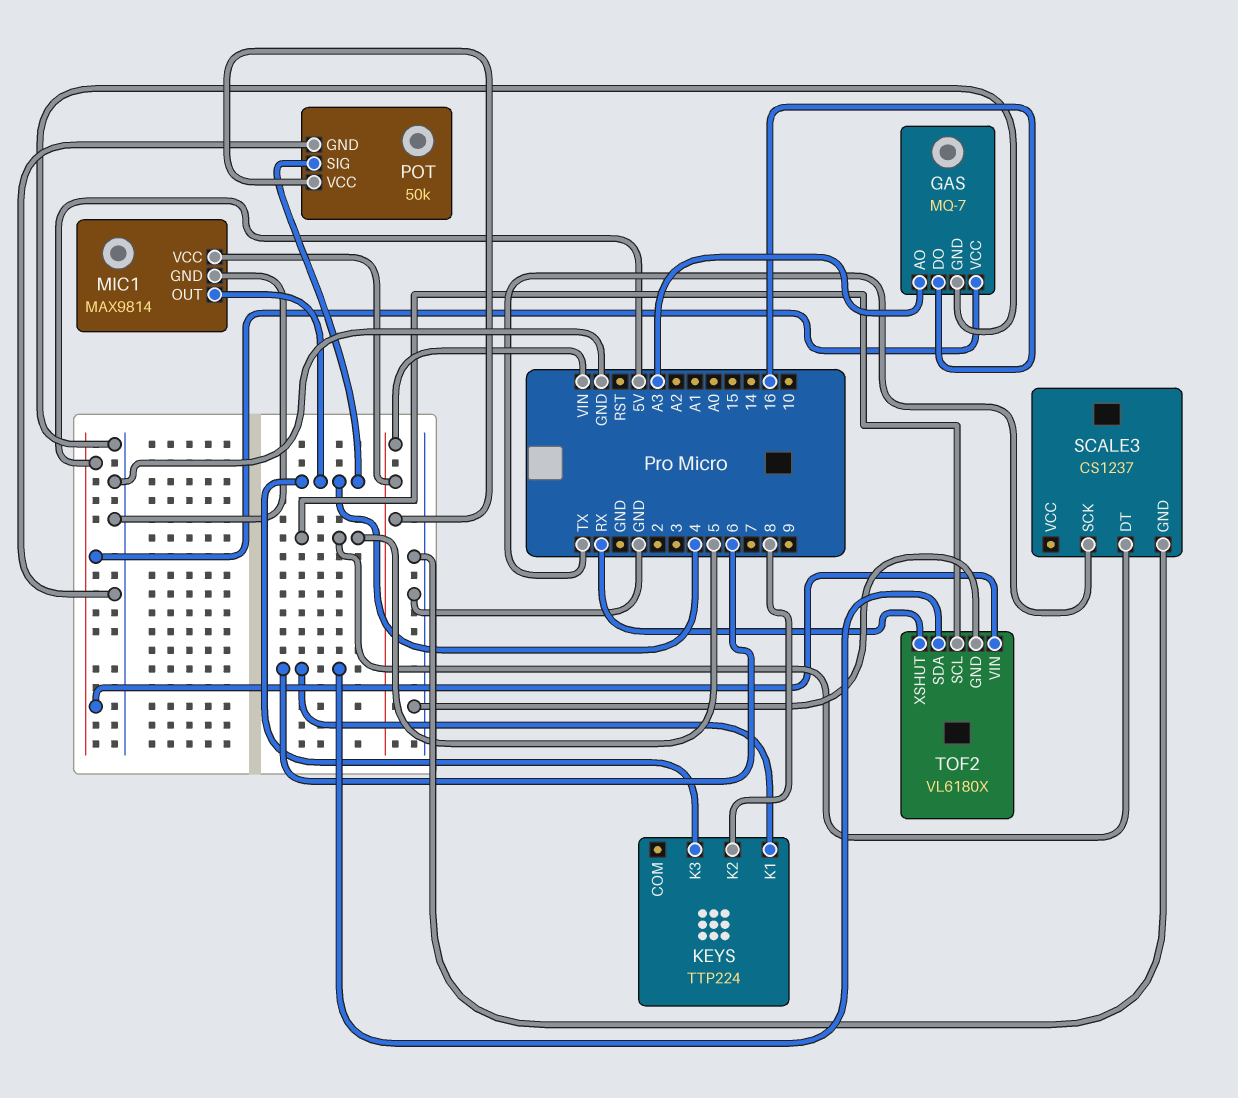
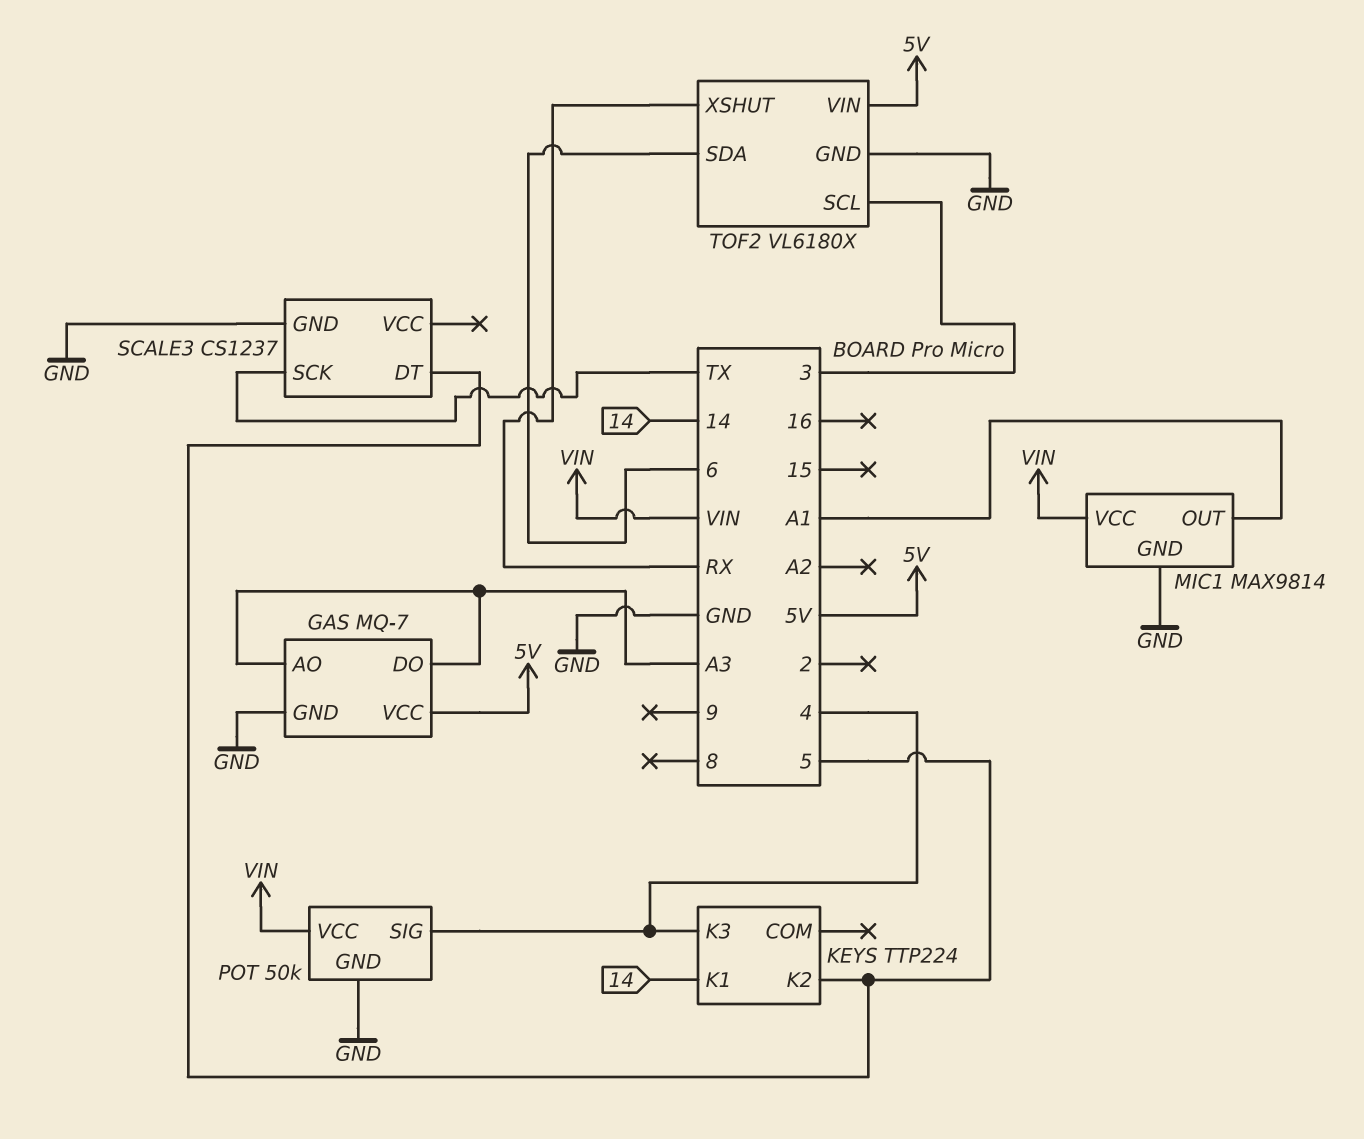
GAS pin DO: 16 -> A3
KEYS pin K1: 6 -> 14
KEYS pin K2: 8 -> 5
MIC1 pin OUT: 4 -> A1
TOF2 pin SCL: 5 -> 3

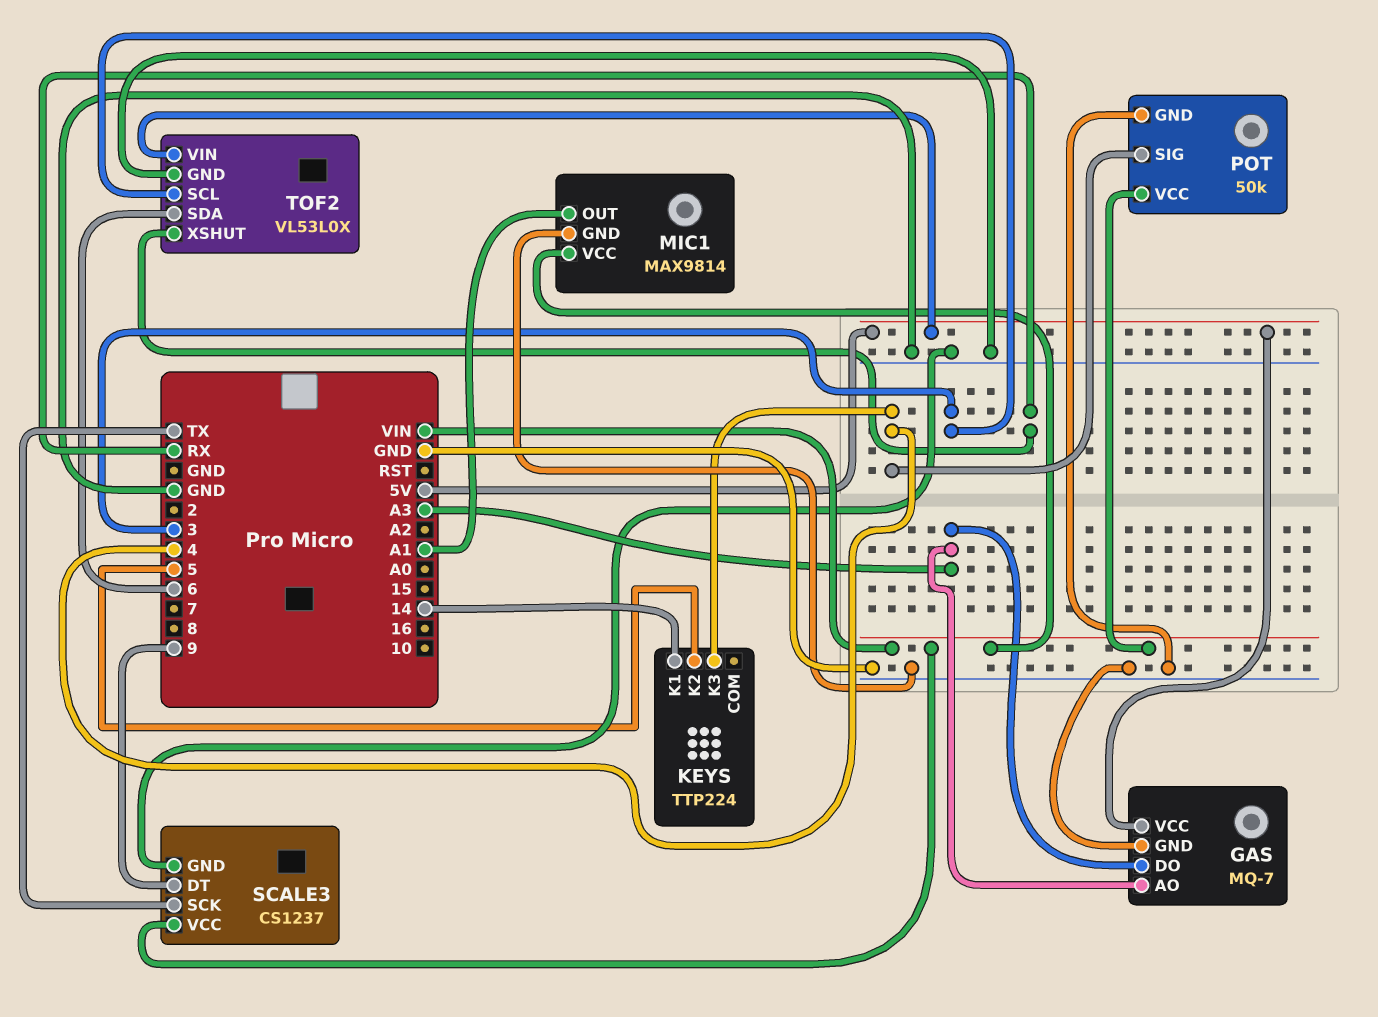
SCALE3 pin DT: 5 -> 9
SCALE3 pin VCC: none -> VIN
TOF2: VL6180X -> VL53L0X

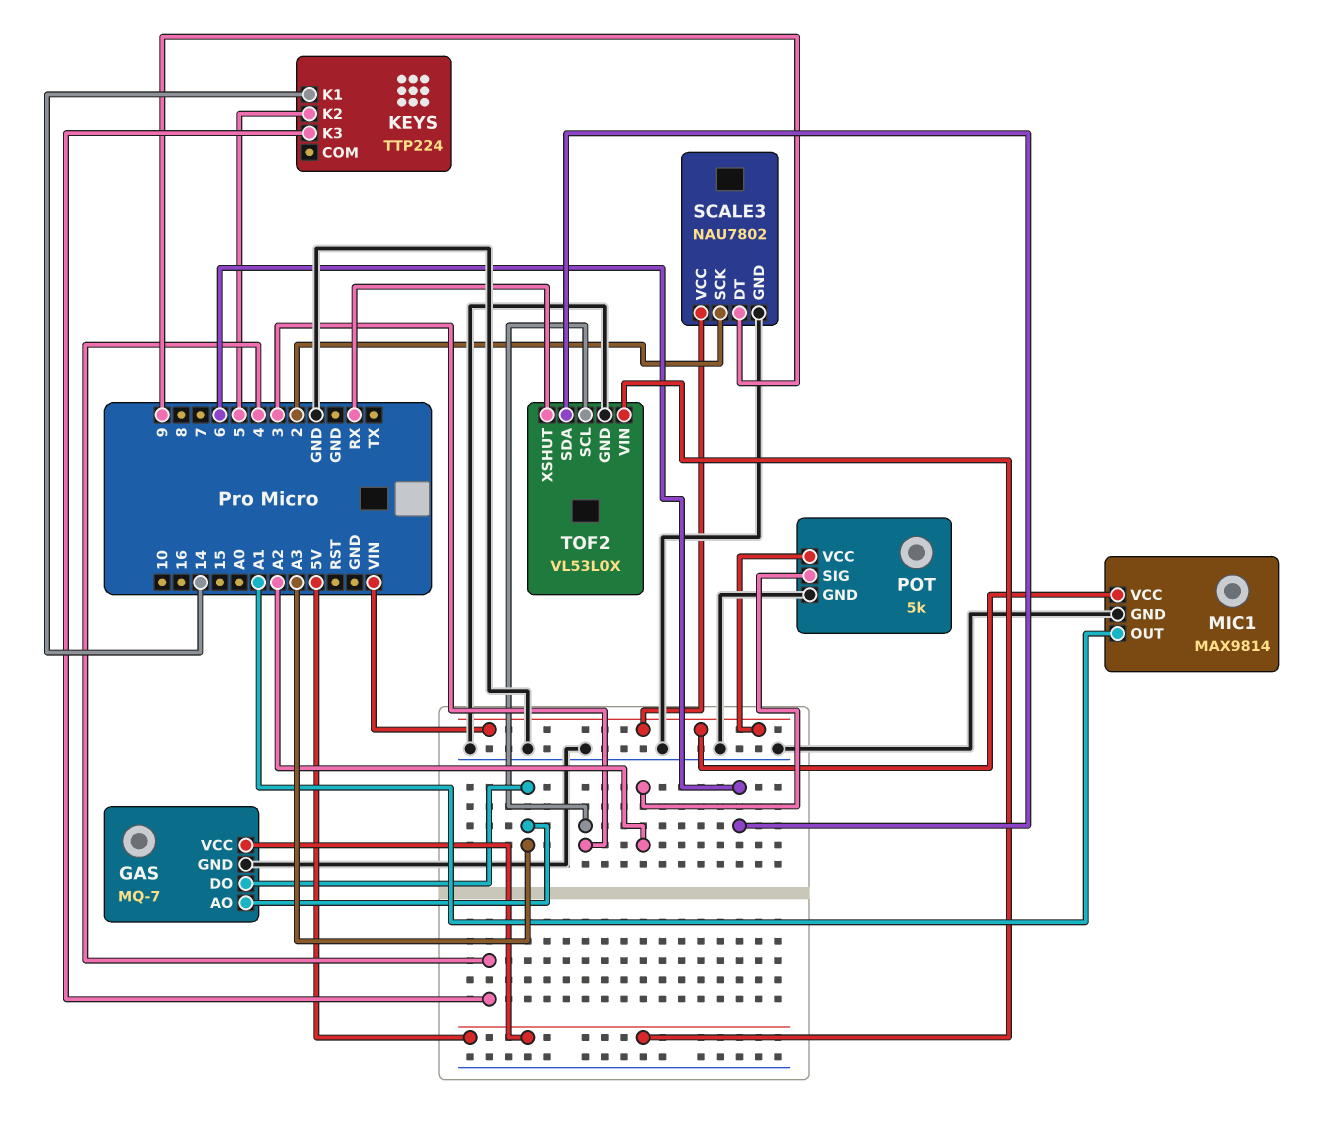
POT: 50k -> 5k
POT pin SIG: 4 -> A2
SCALE3: CS1237 -> NAU7802
SCALE3 pin SCK: TX -> 2

